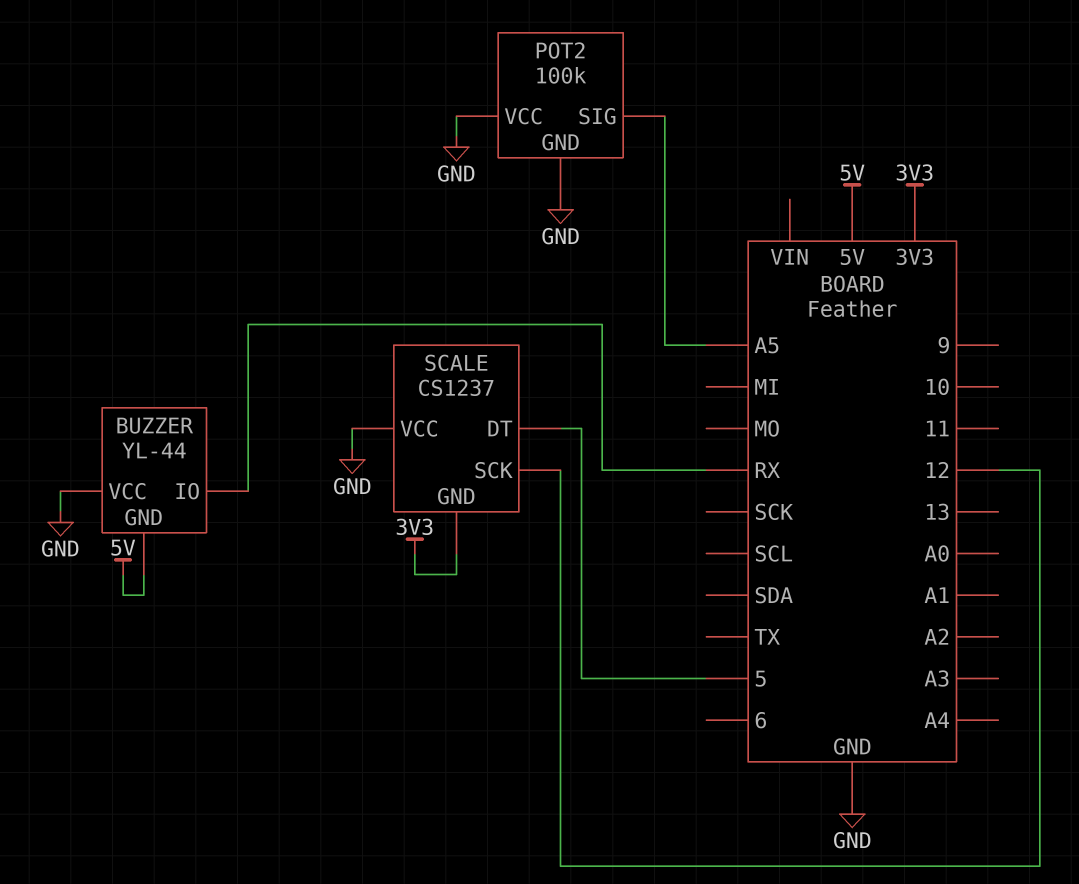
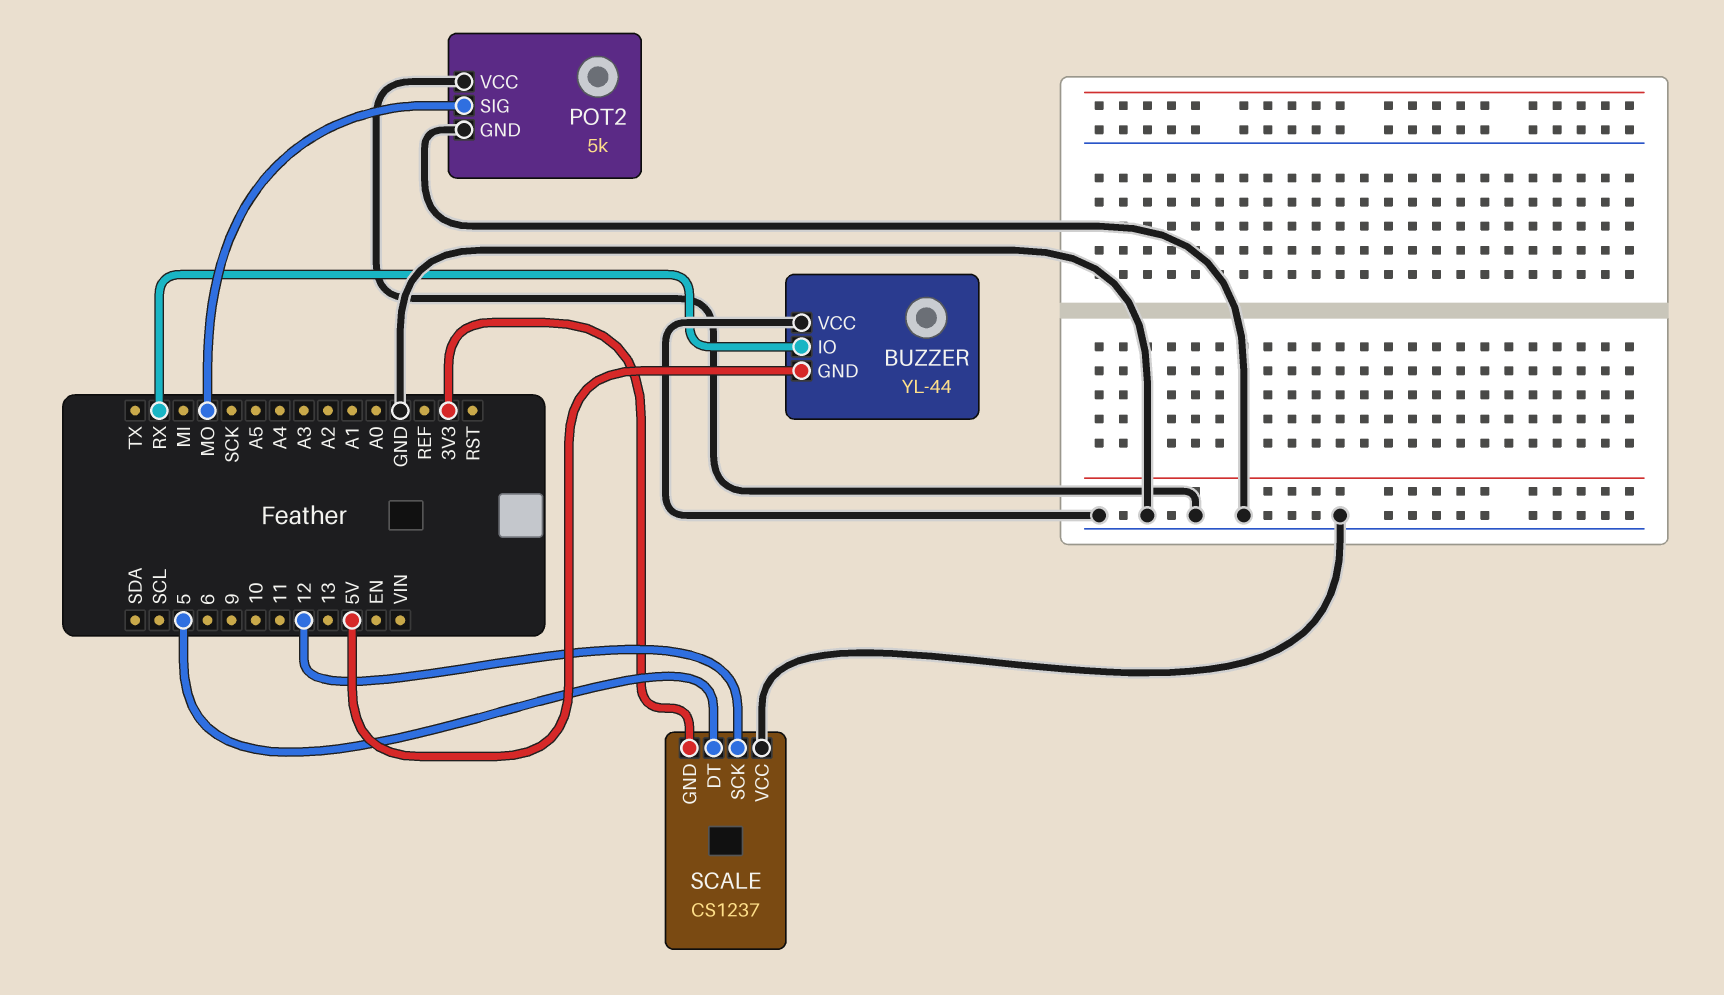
POT2: 100k -> 5k
POT2 pin SIG: A5 -> MO

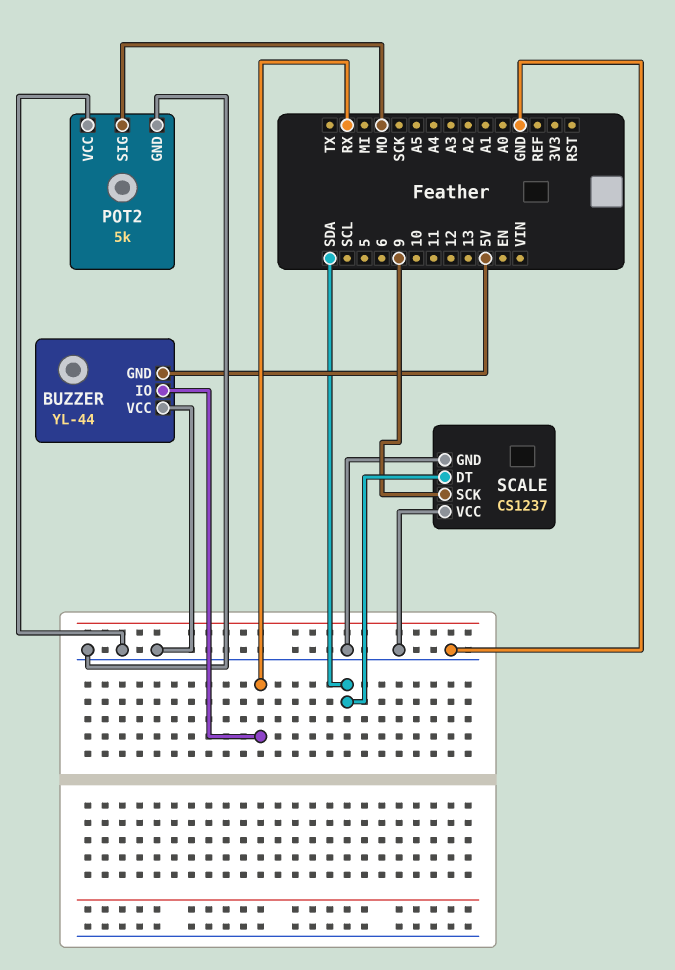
SCALE pin DT: 5 -> SDA
SCALE pin GND: 3V3 -> GND
SCALE pin SCK: 12 -> 9

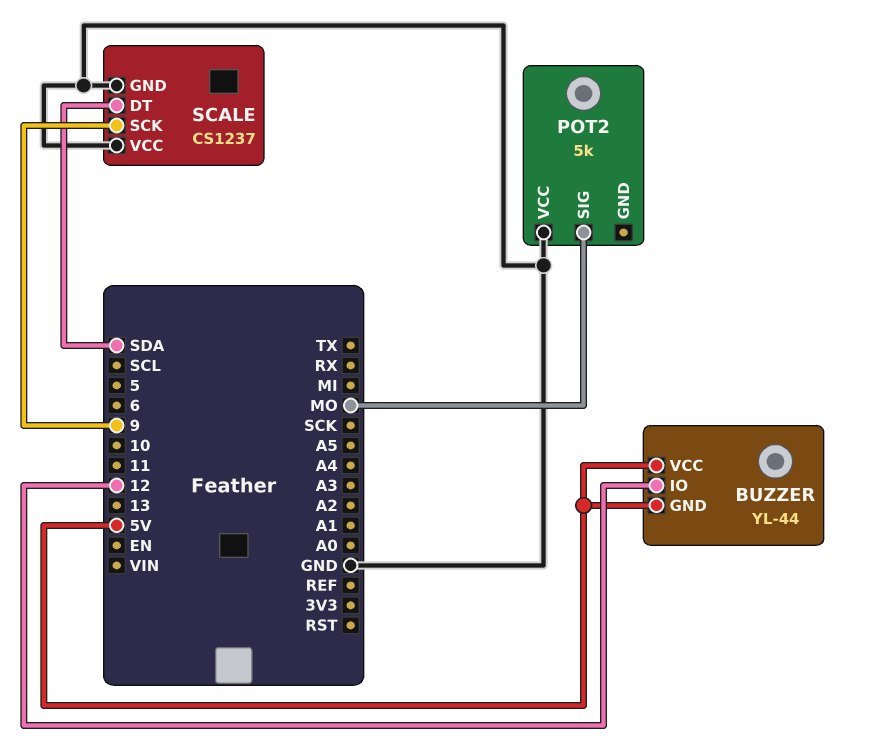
BUZZER pin IO: RX -> 12
BUZZER pin VCC: GND -> 5V
POT2 pin GND: GND -> none

